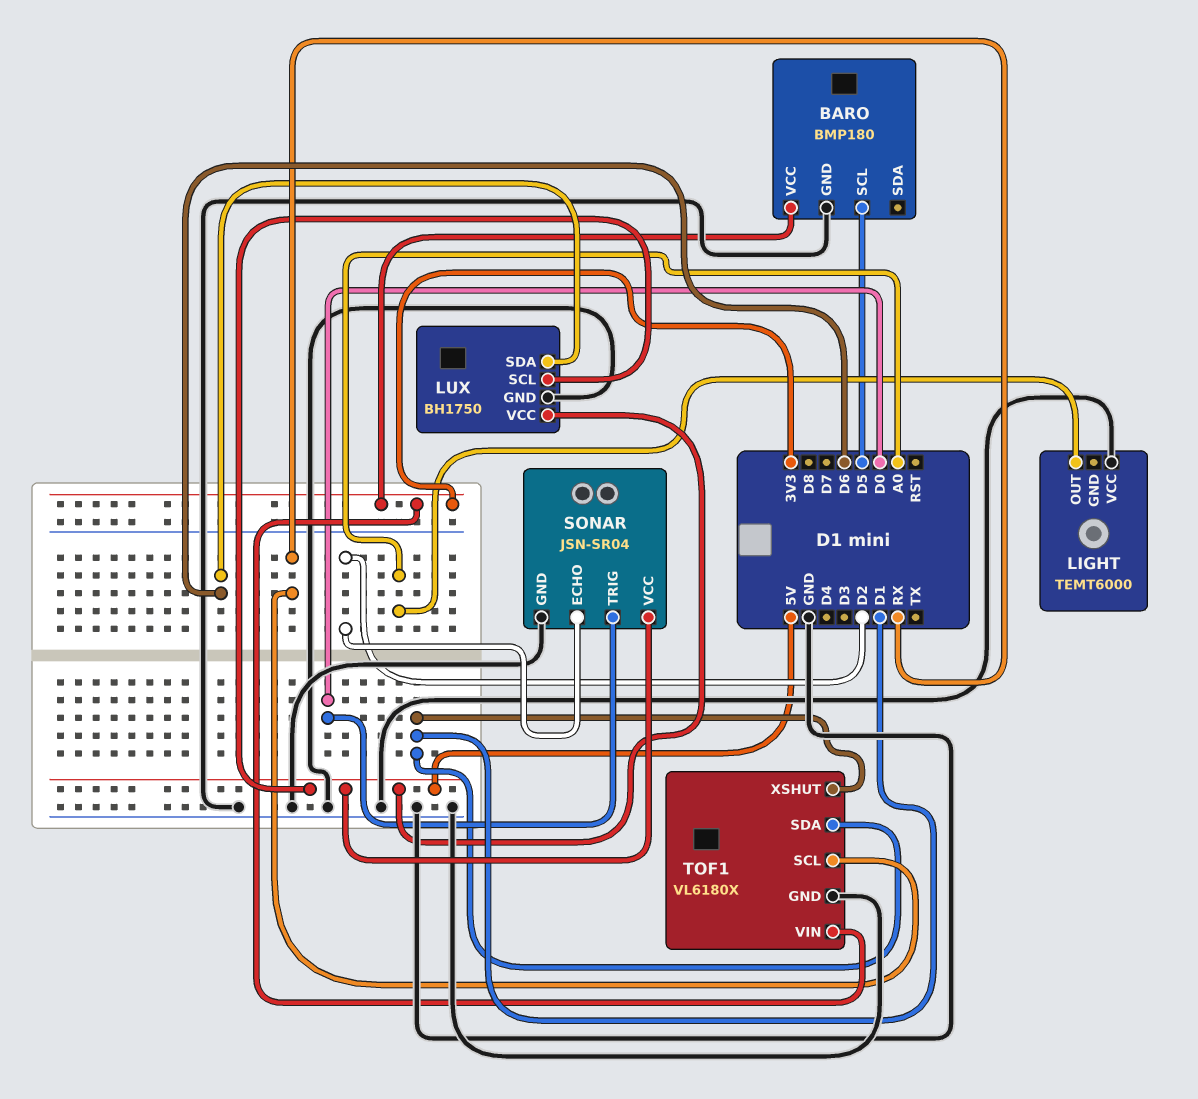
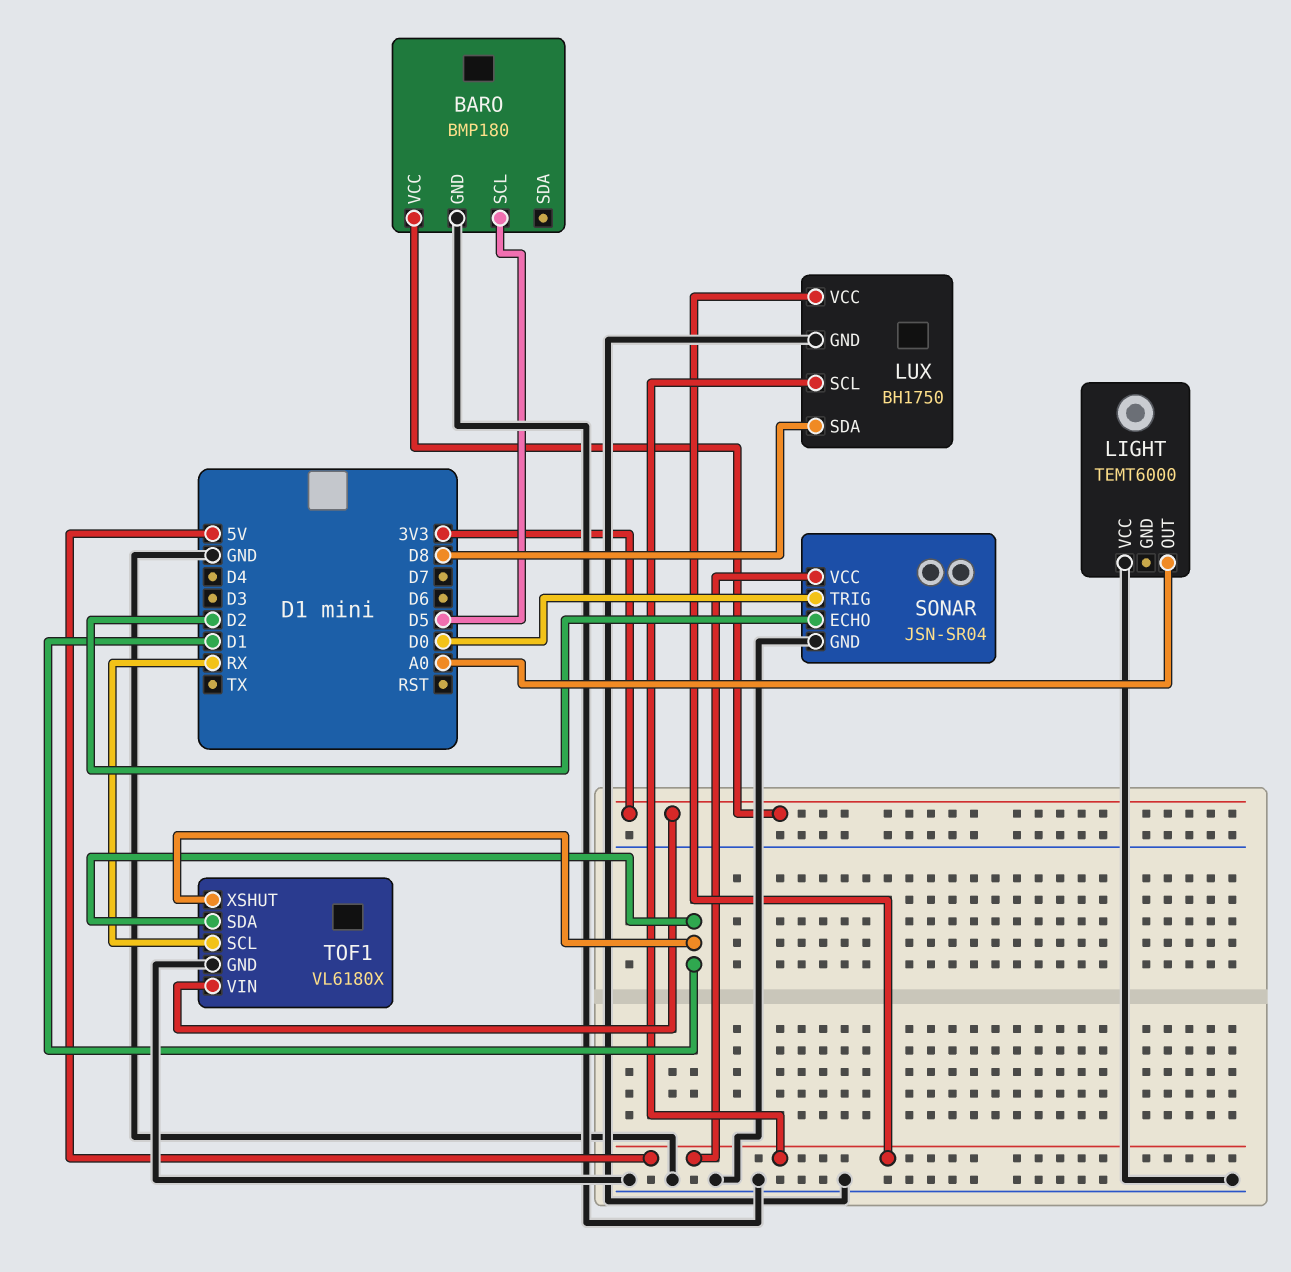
LUX pin SDA: D6 -> D8

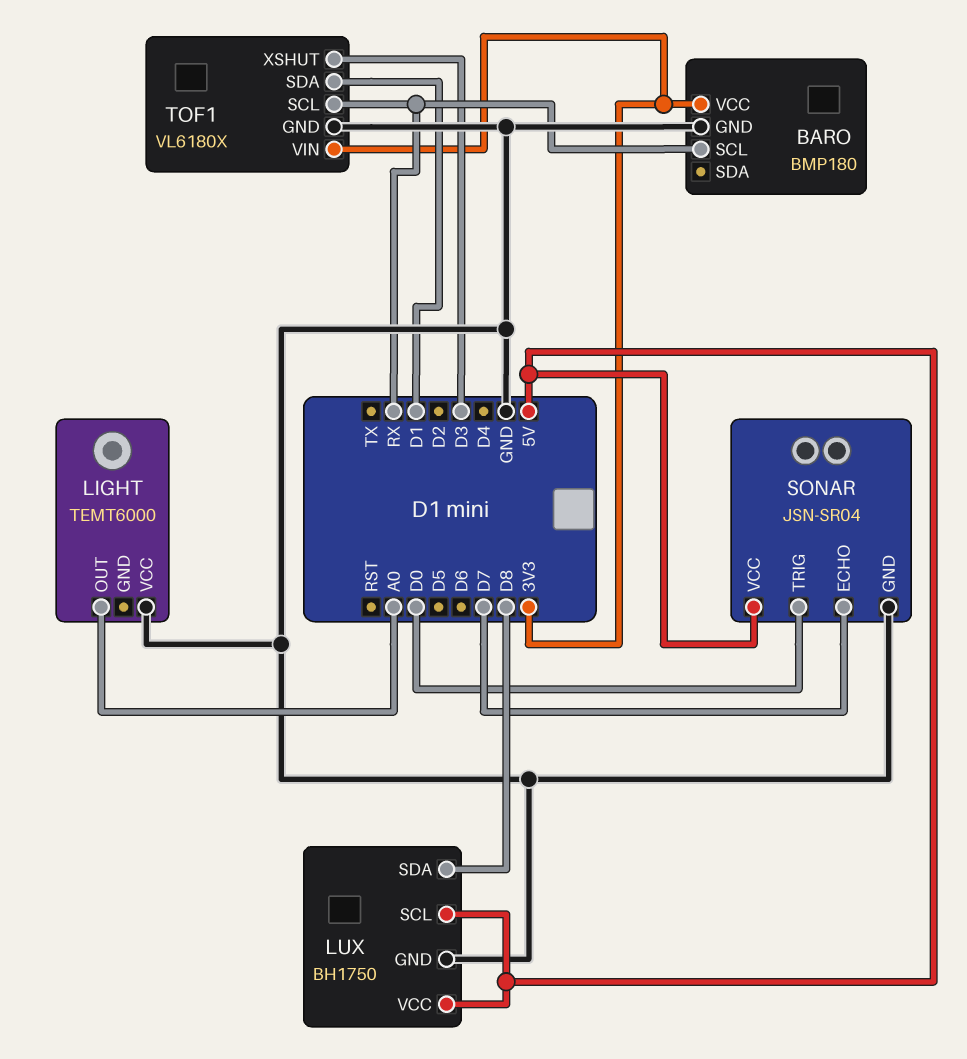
BARO pin SCL: D5 -> RX
SONAR pin ECHO: D2 -> D7
TOF1 pin XSHUT: D1 -> D3

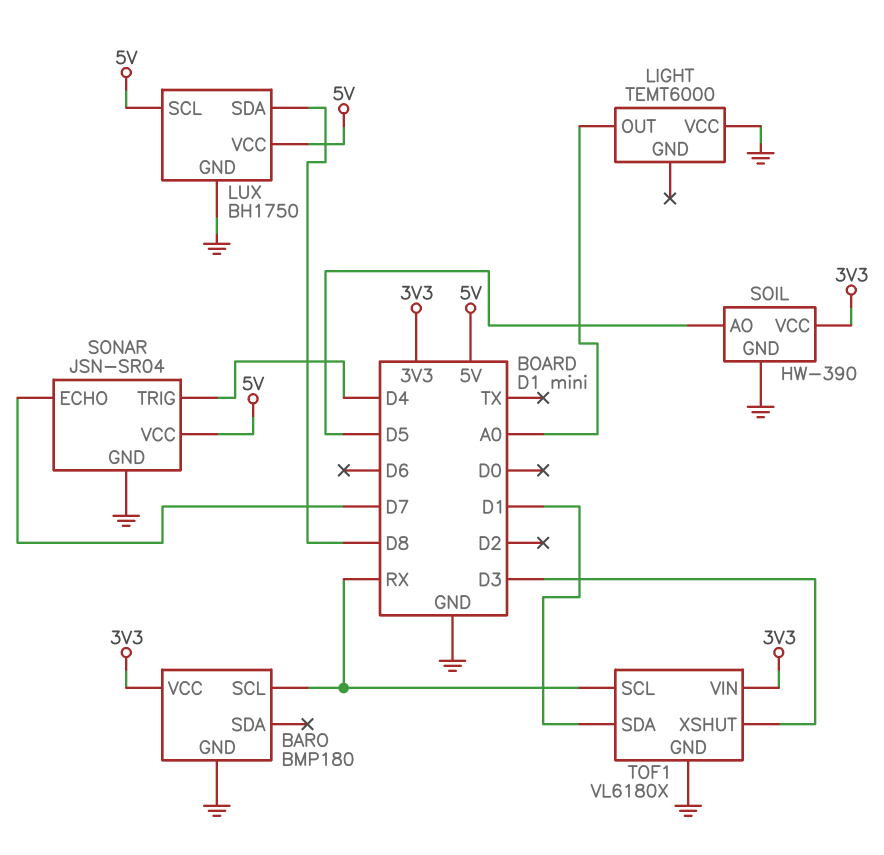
SOIL: none -> HW-390
SOIL pin AO: none -> D5
SOIL pin GND: none -> GND
SOIL pin VCC: none -> 3V3
SONAR pin TRIG: D0 -> D4

